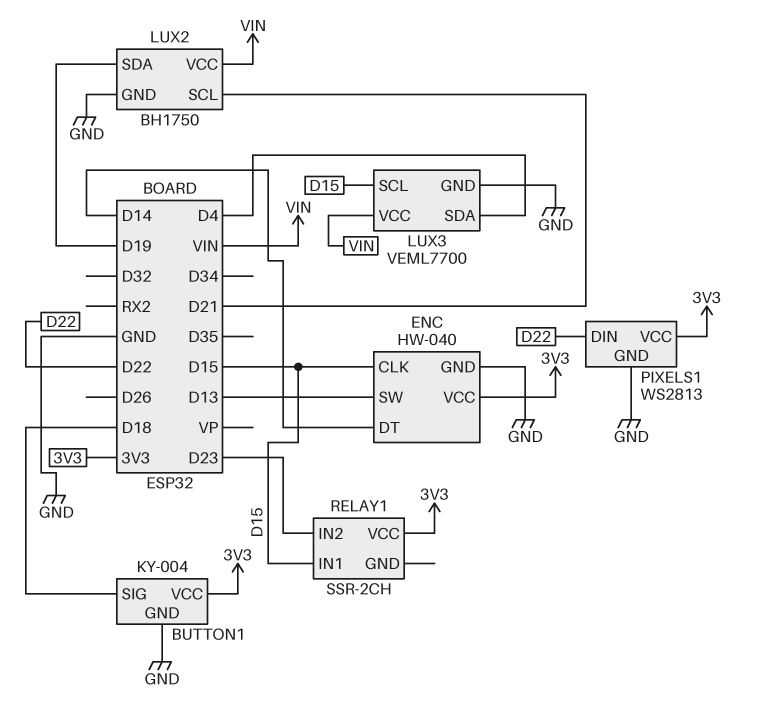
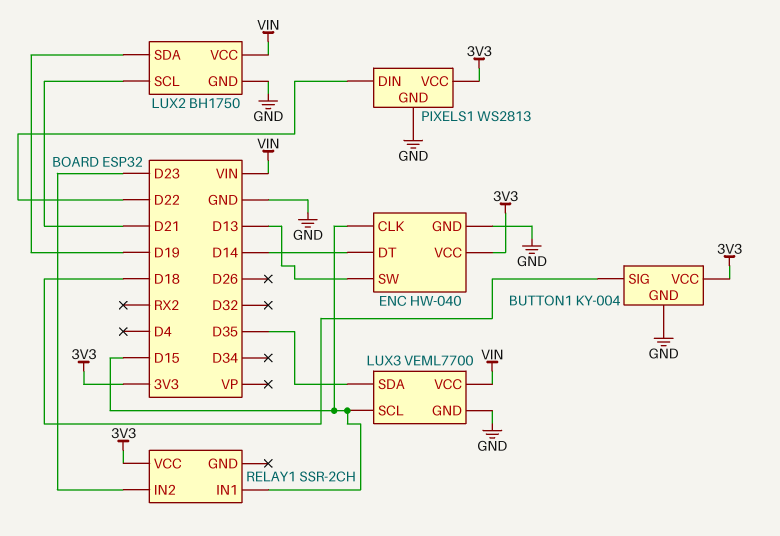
LUX3 pin SDA: D4 -> D35

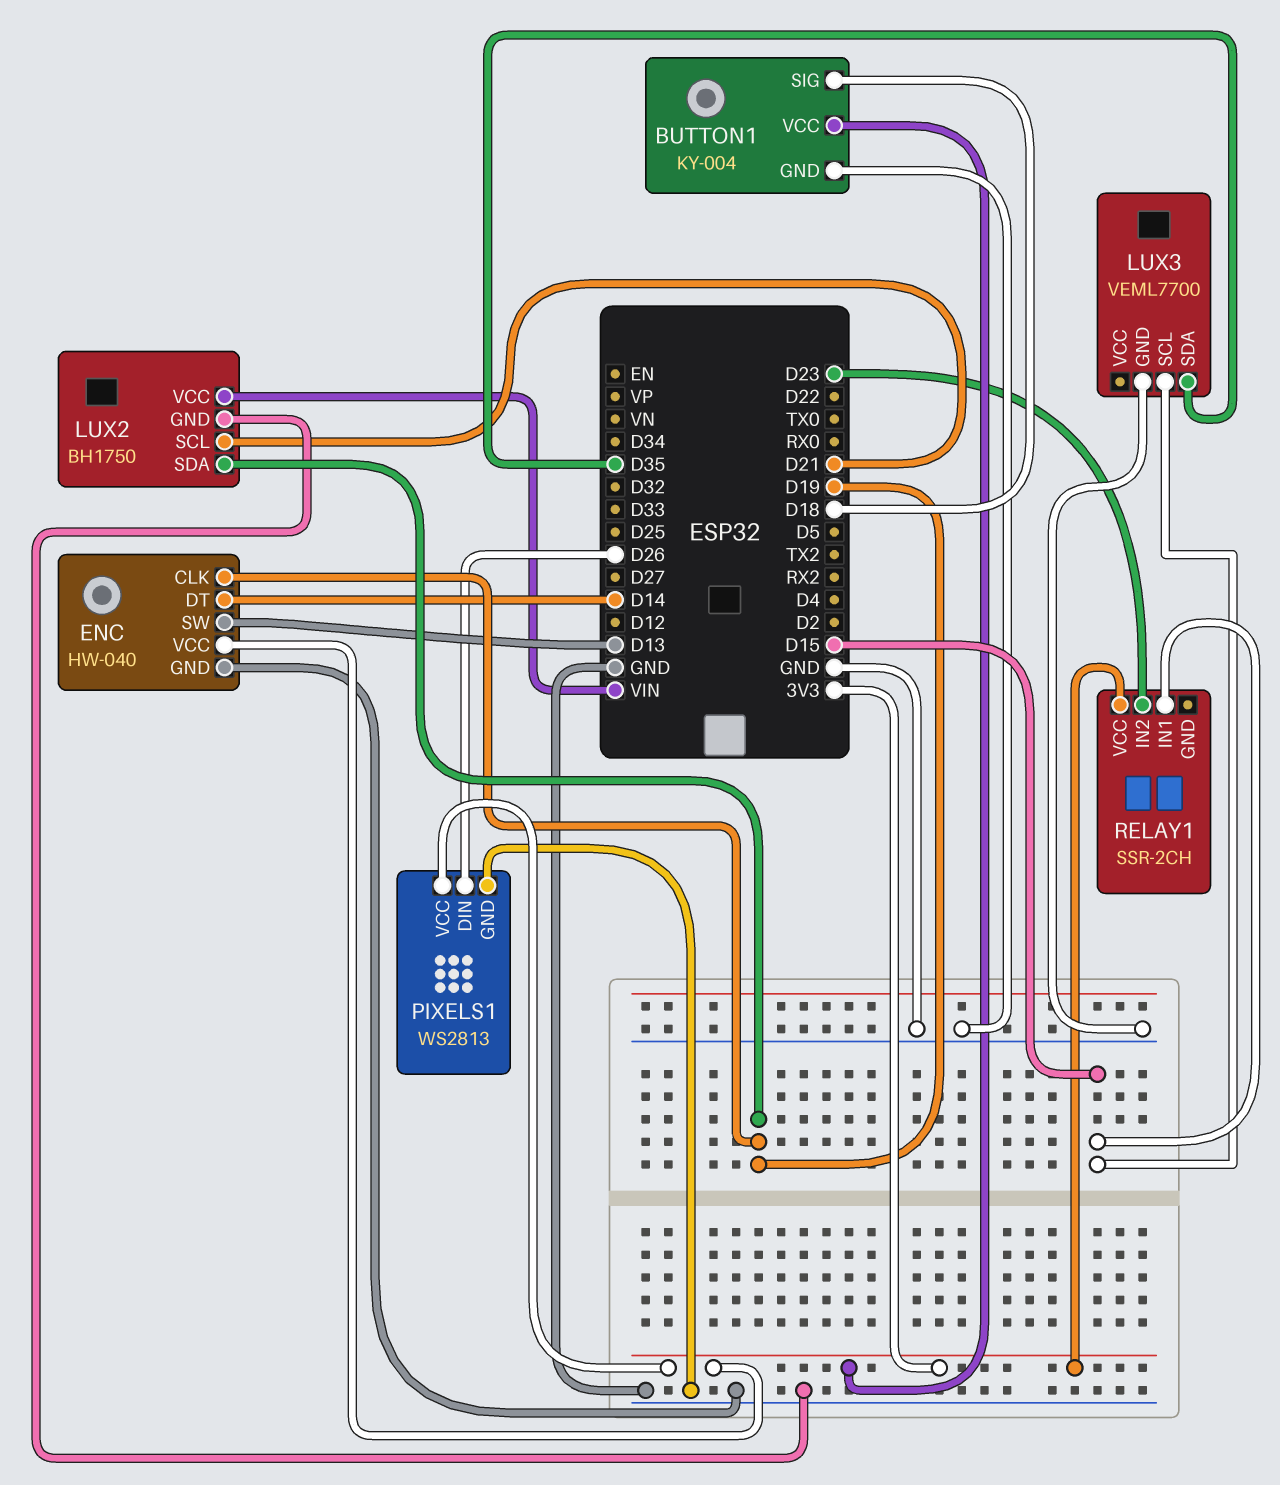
ENC pin CLK: D15 -> D19
LUX3 pin VCC: VIN -> none
PIXELS1 pin DIN: D22 -> D26

